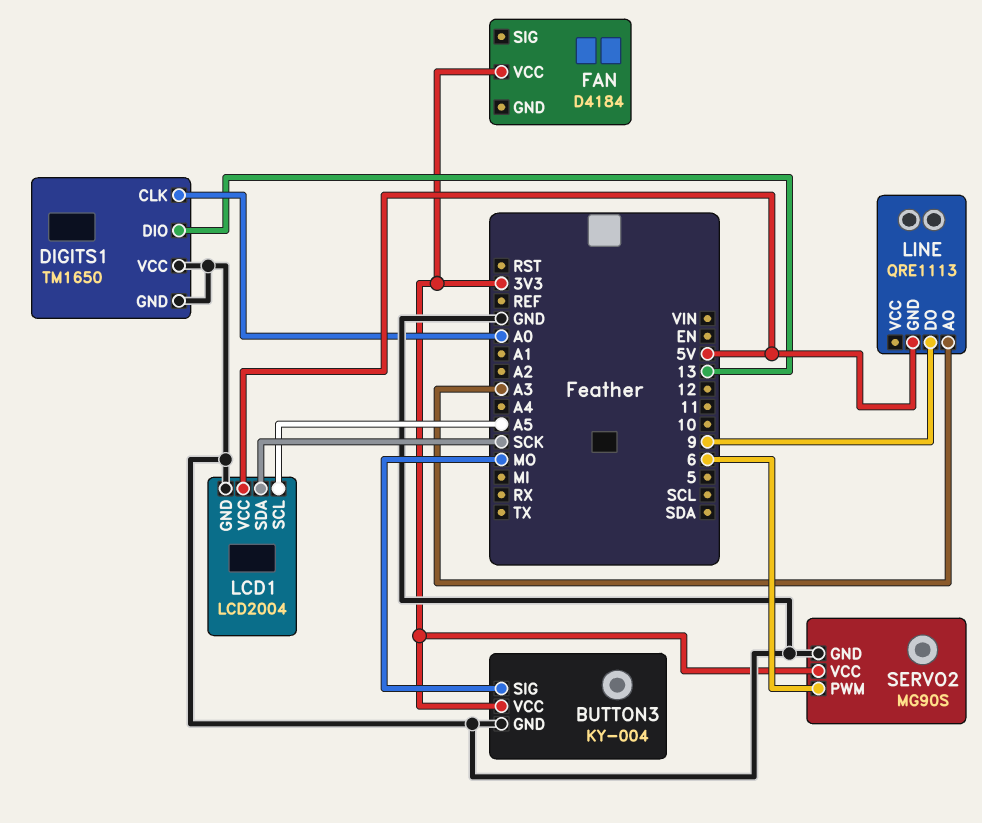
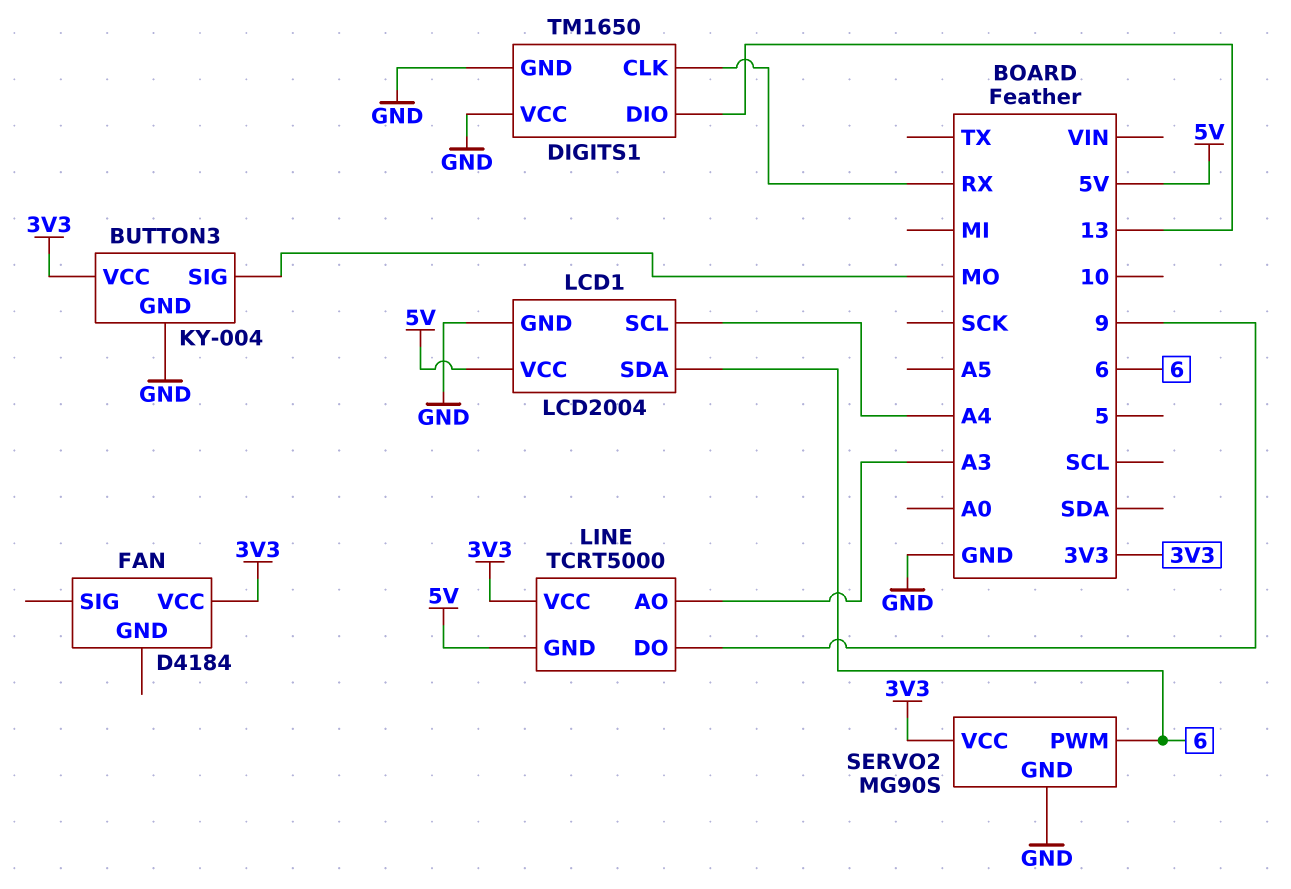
DIGITS1 pin CLK: A0 -> RX
LCD1 pin SCL: A5 -> A4
LCD1 pin SDA: SCK -> 6
LINE: QRE1113 -> TCRT5000
LINE pin VCC: none -> 3V3

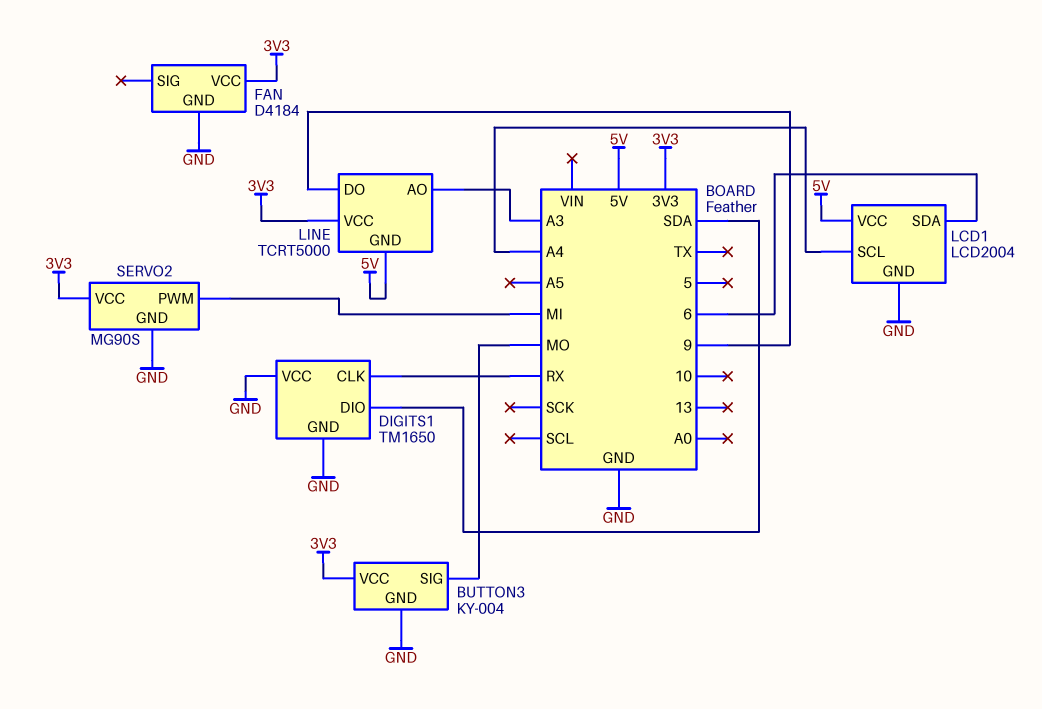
DIGITS1 pin DIO: 13 -> SDA
FAN pin GND: none -> GND
SERVO2 pin PWM: 6 -> MI

